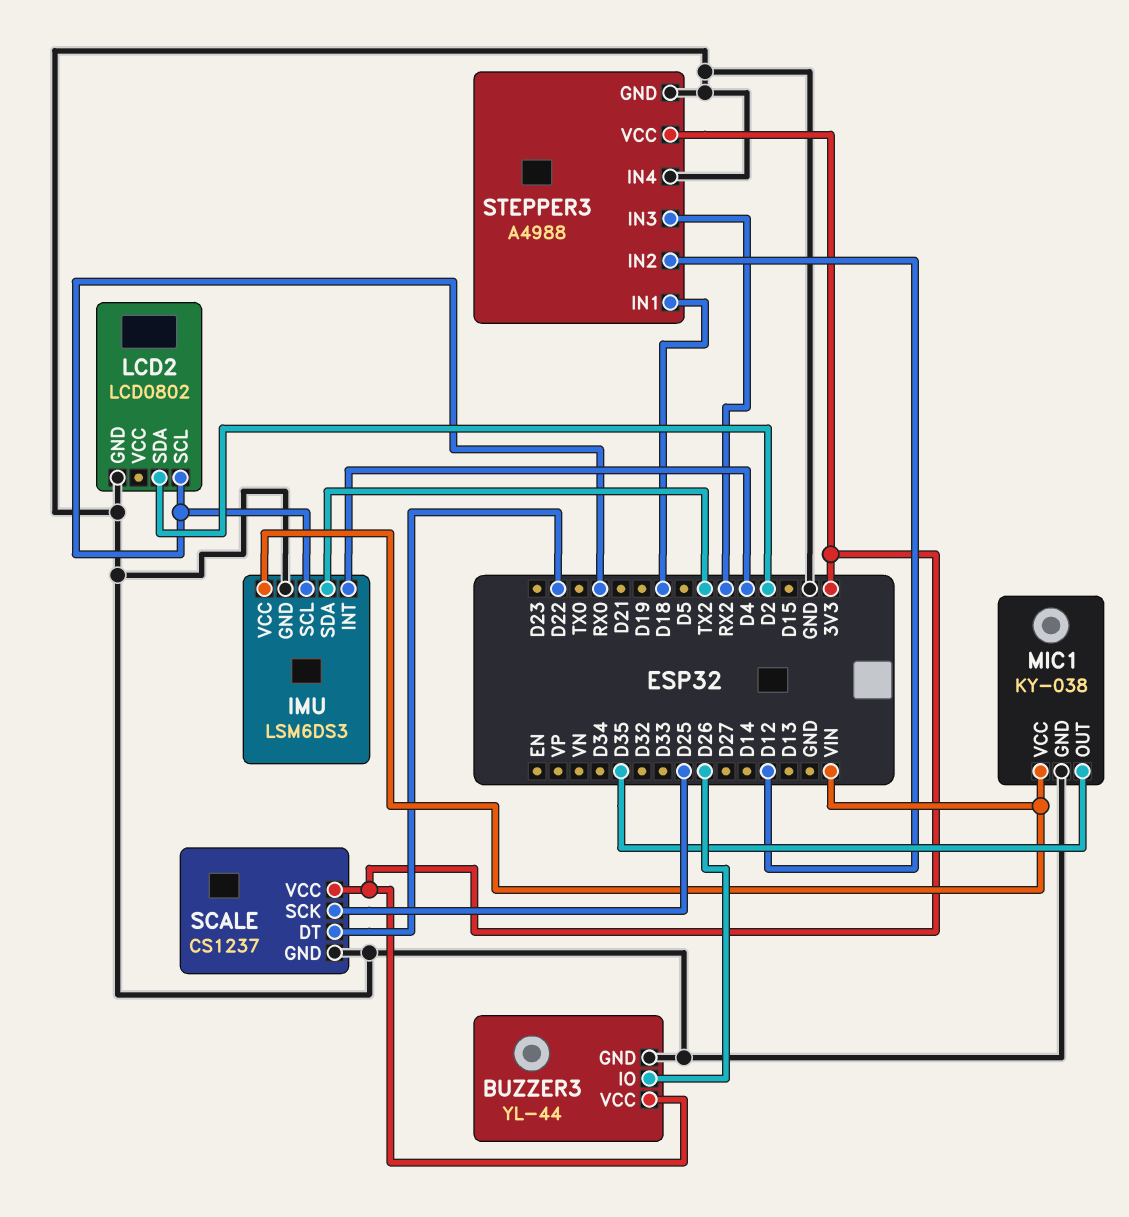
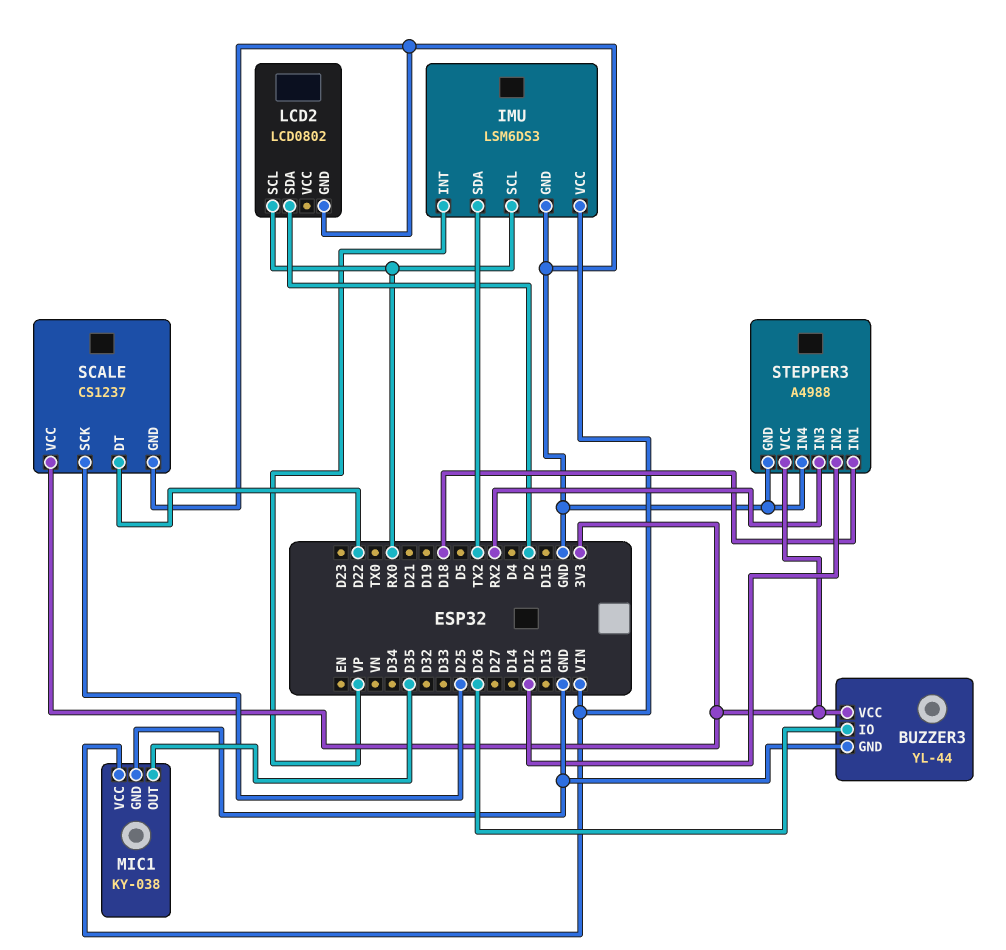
IMU pin INT: D4 -> VP

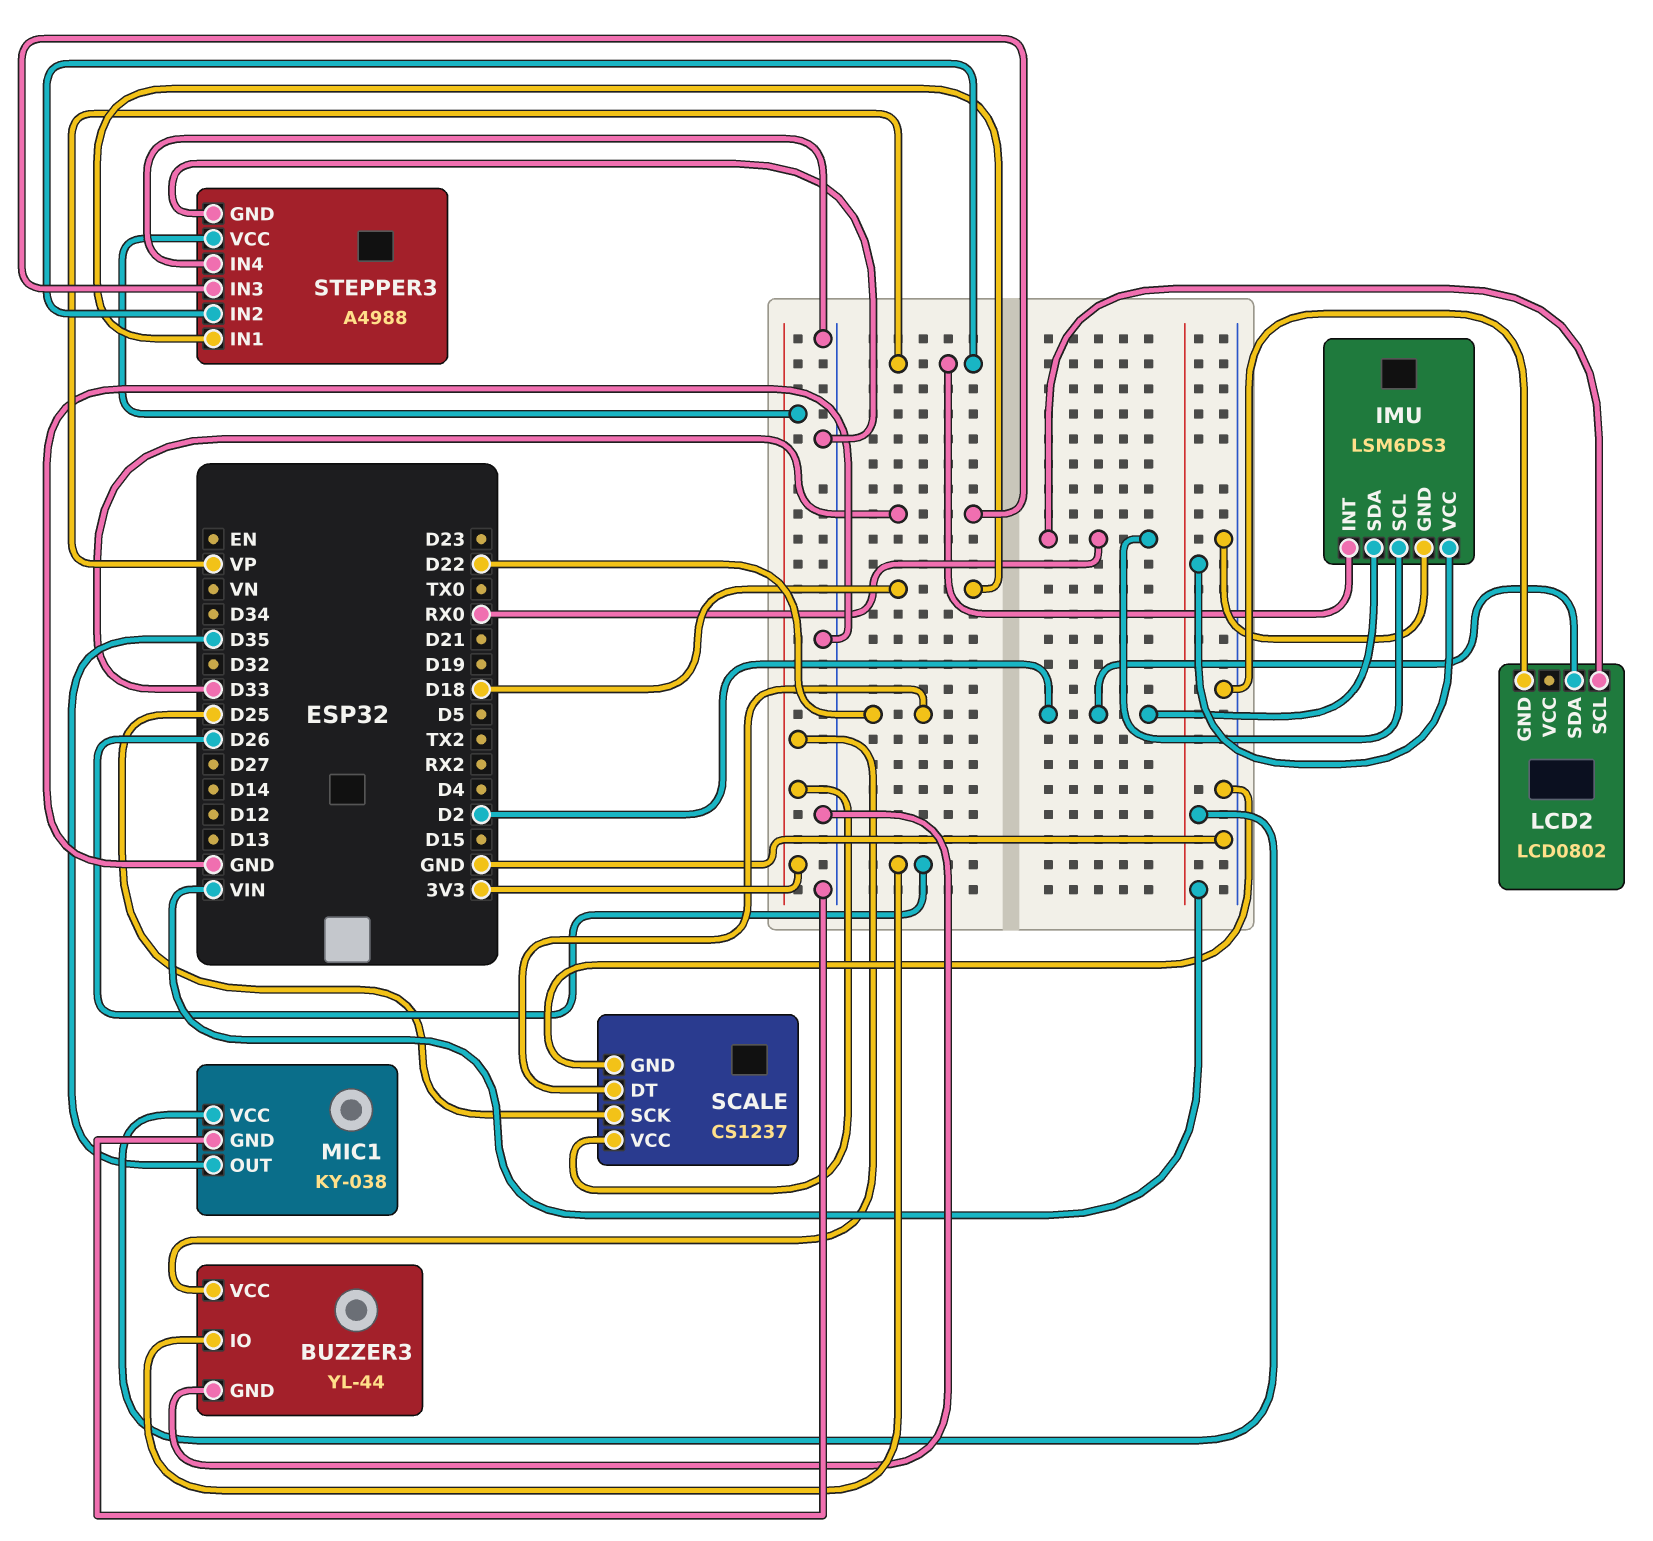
IMU pin SDA: TX2 -> D2
STEPPER3 pin IN2: D12 -> VP
STEPPER3 pin IN3: RX2 -> D33

